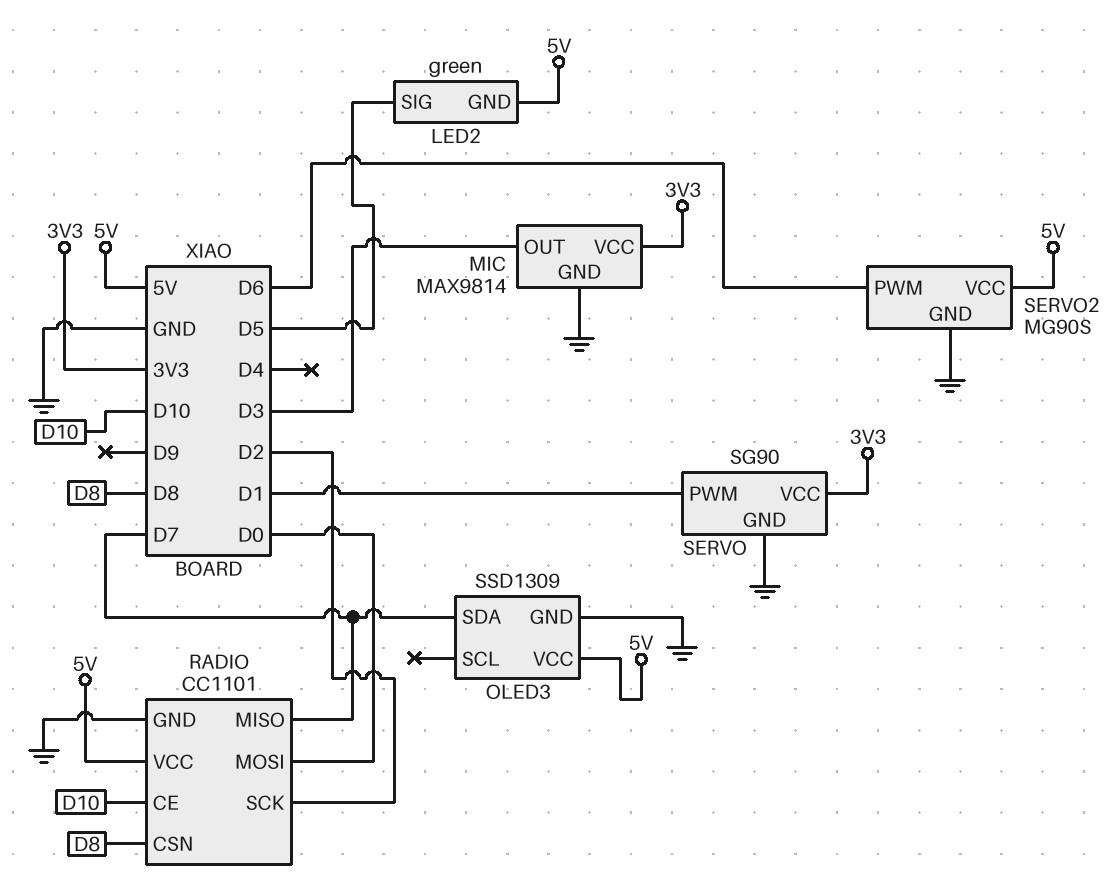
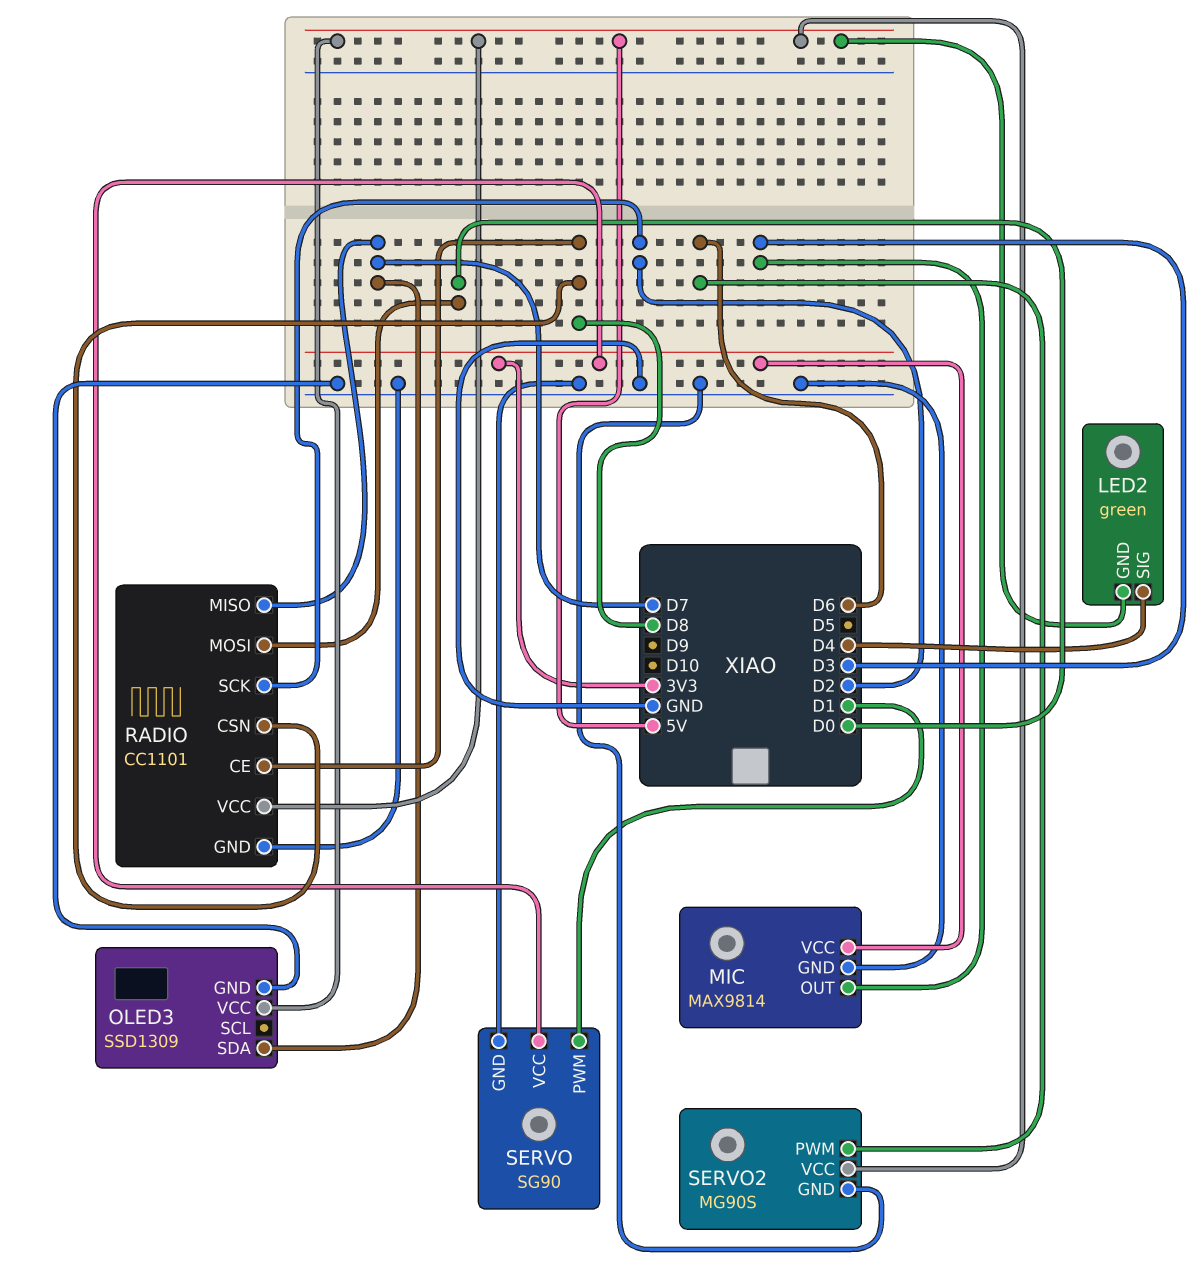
LED2 pin SIG: D5 -> D4
RADIO pin CE: D10 -> D8

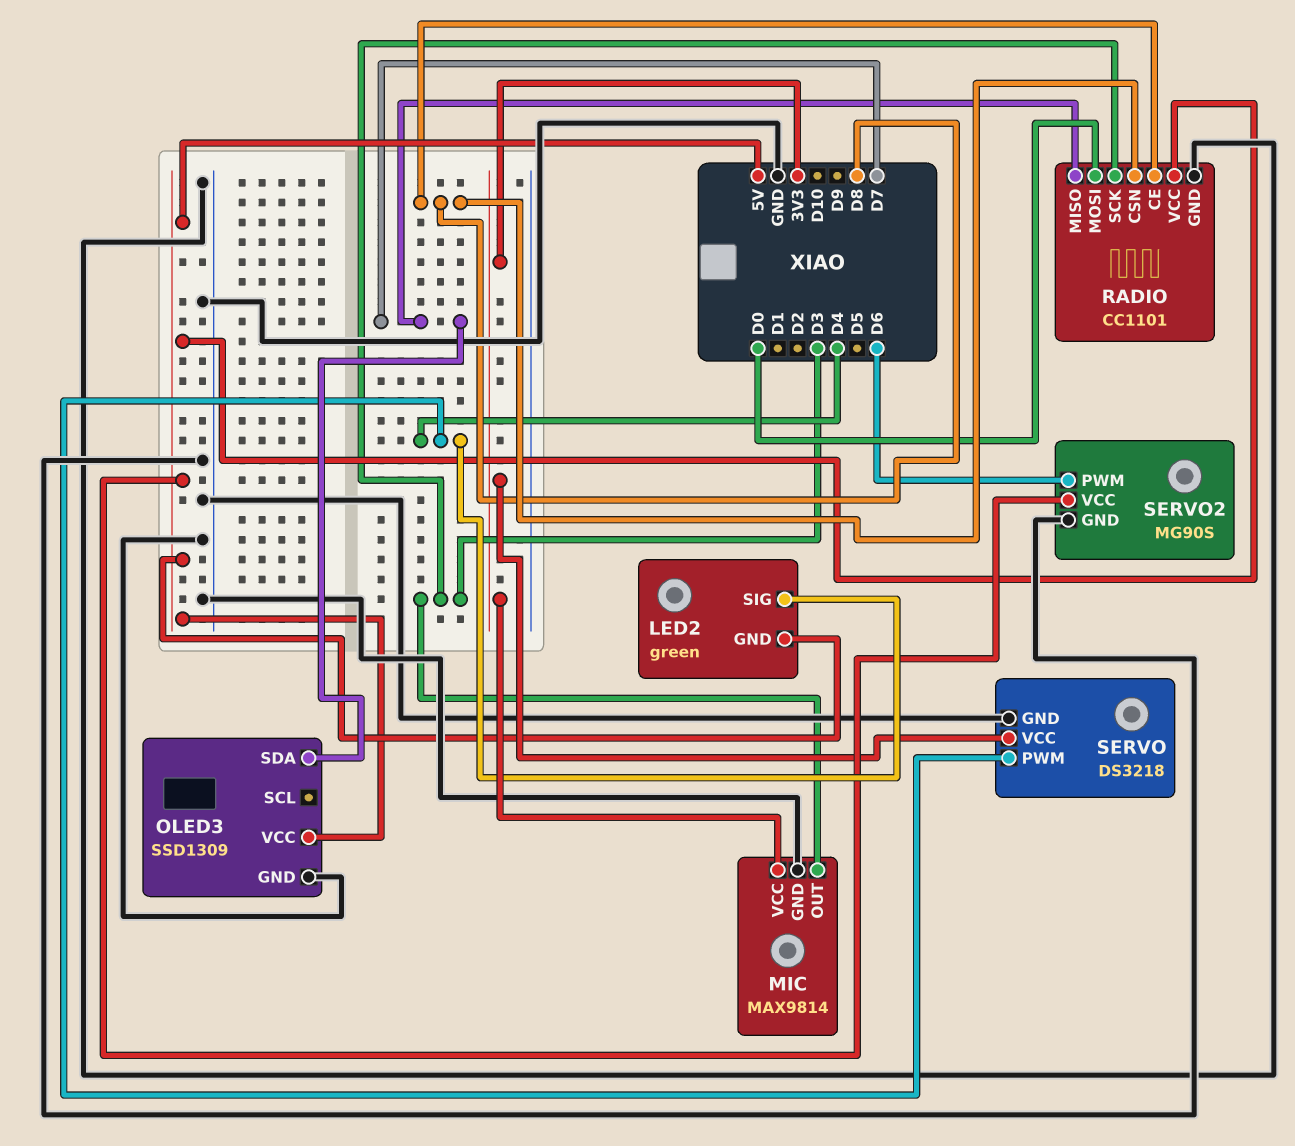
RADIO pin SCK: D2 -> D3
SERVO: SG90 -> DS3218
SERVO pin PWM: D1 -> D4

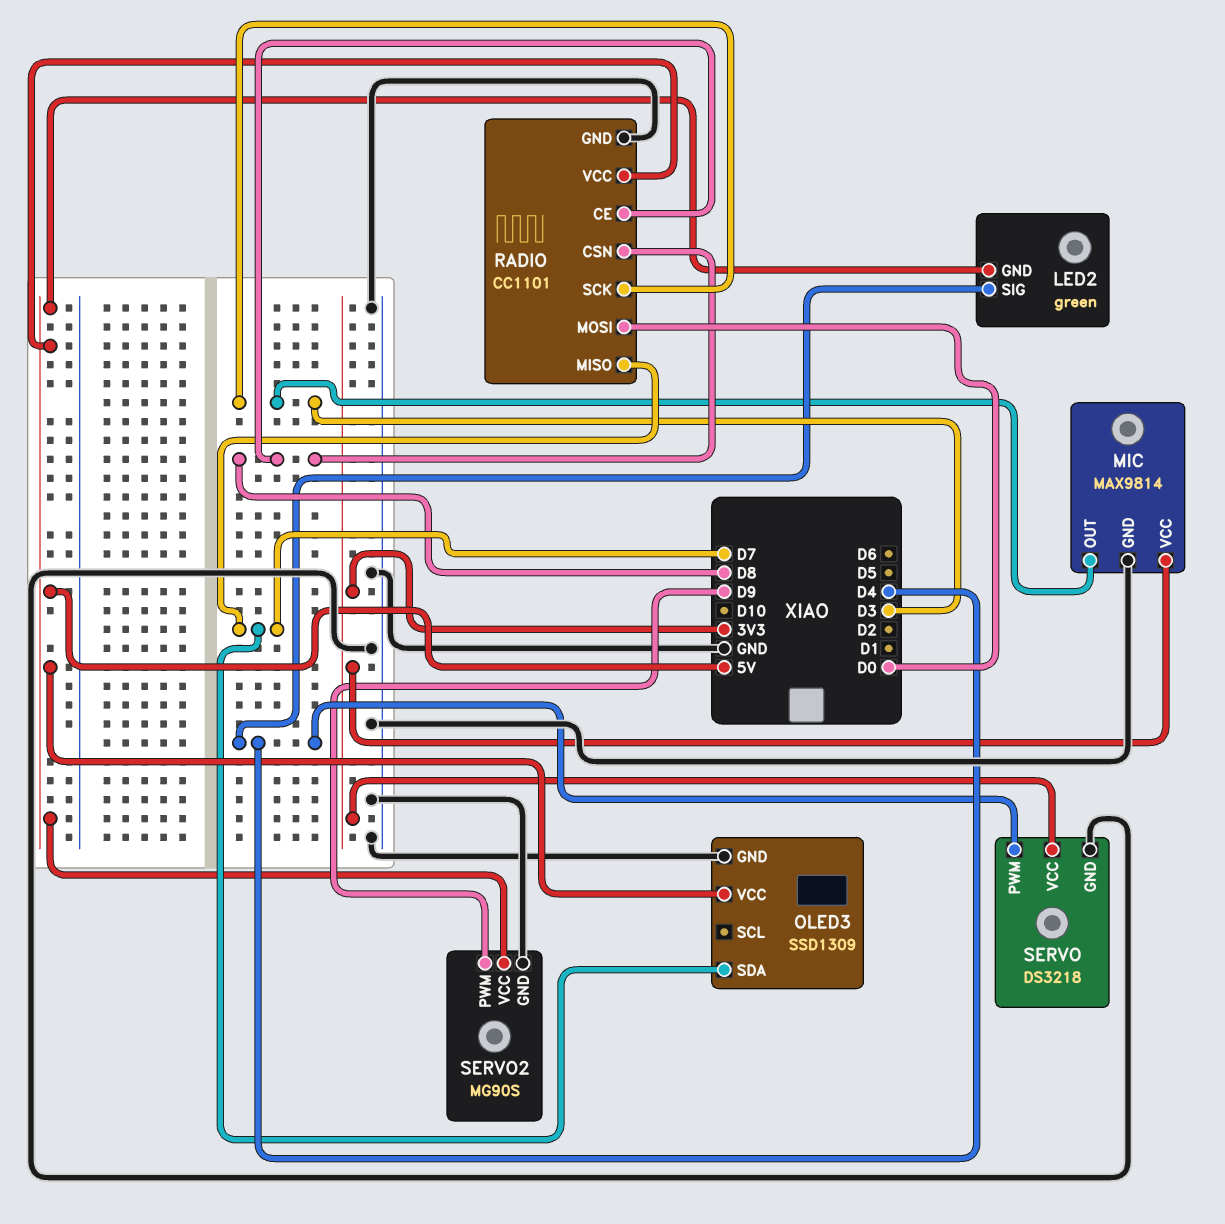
SERVO2 pin PWM: D6 -> D9

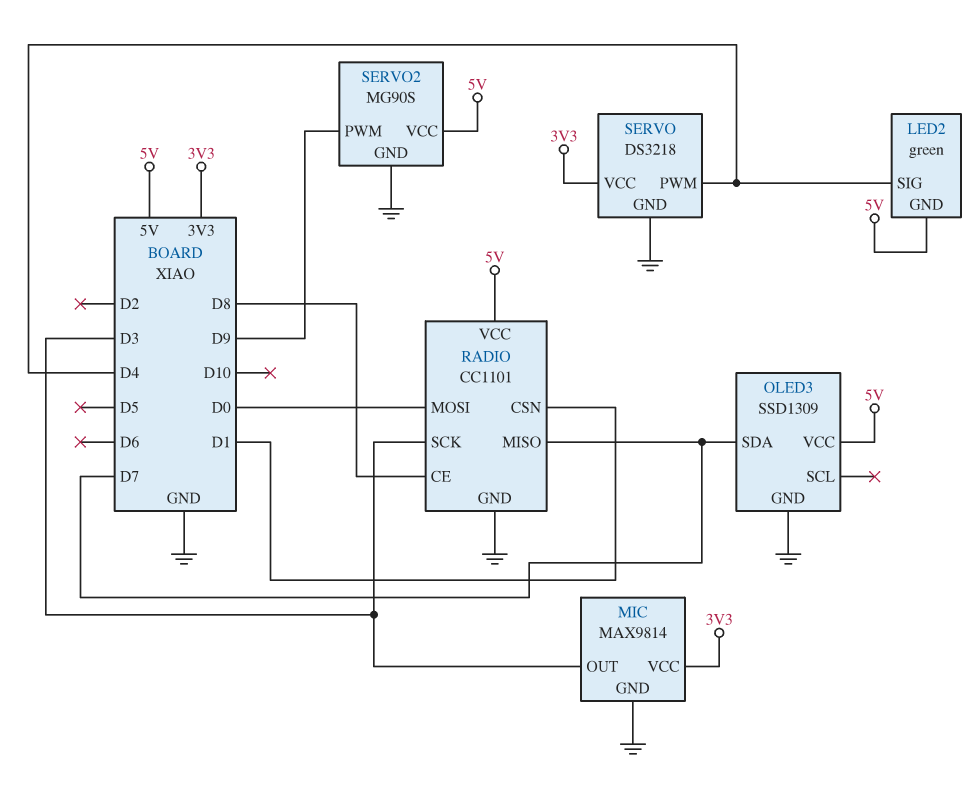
RADIO pin CSN: D8 -> D1

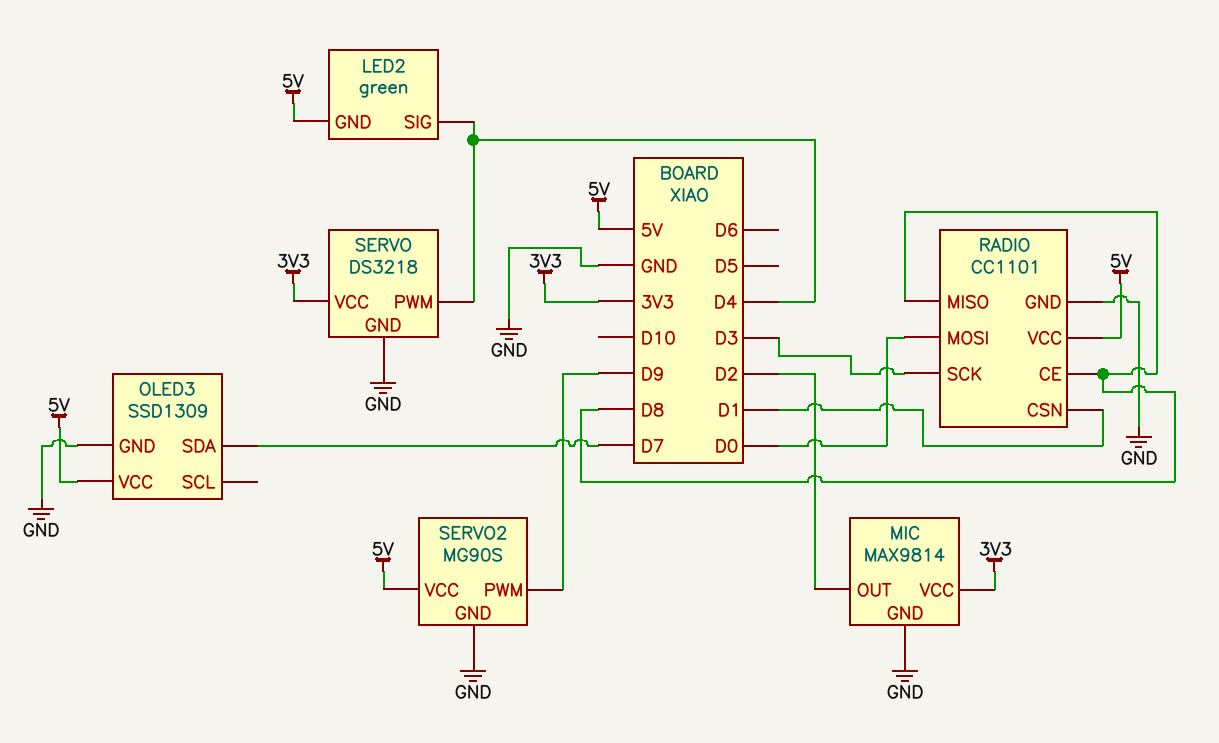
MIC pin OUT: D3 -> D2
RADIO pin MISO: D7 -> D8

